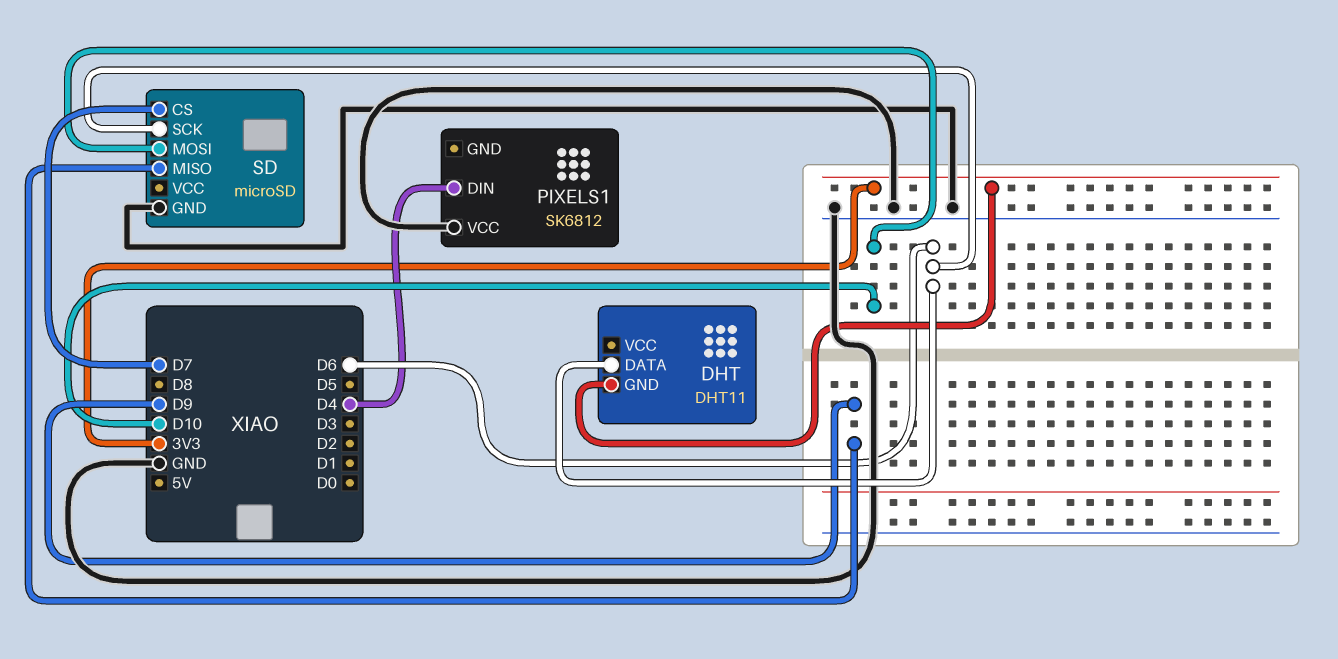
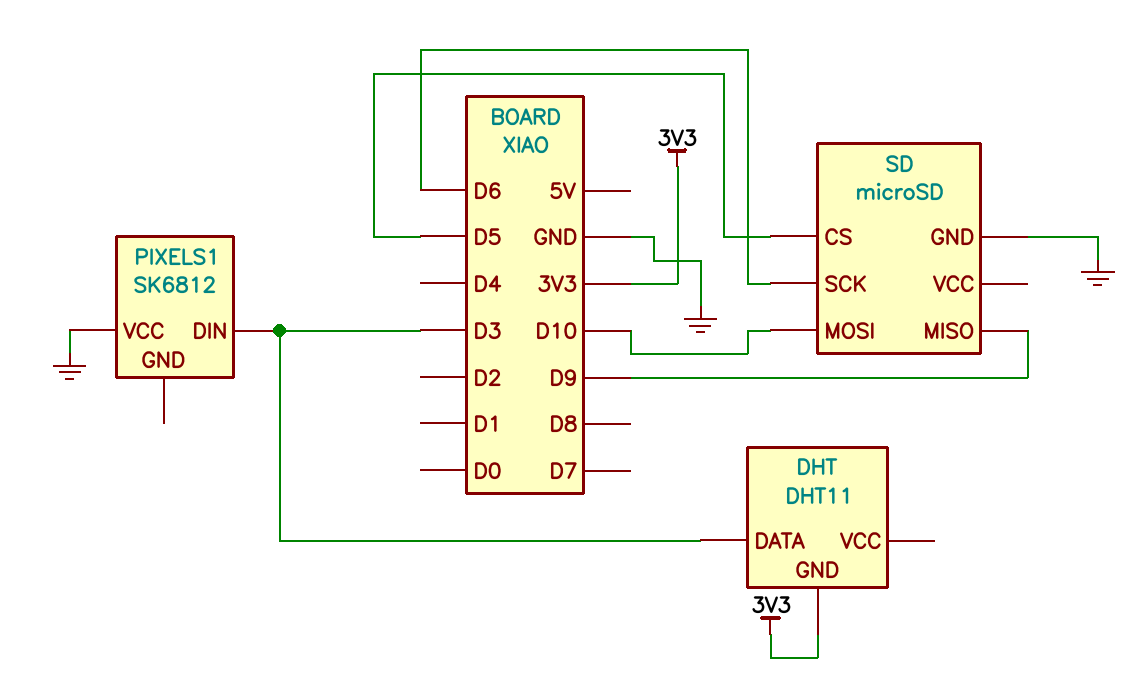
DHT pin DATA: D6 -> D3
PIXELS1 pin DIN: D4 -> D3
SD pin CS: D7 -> D5

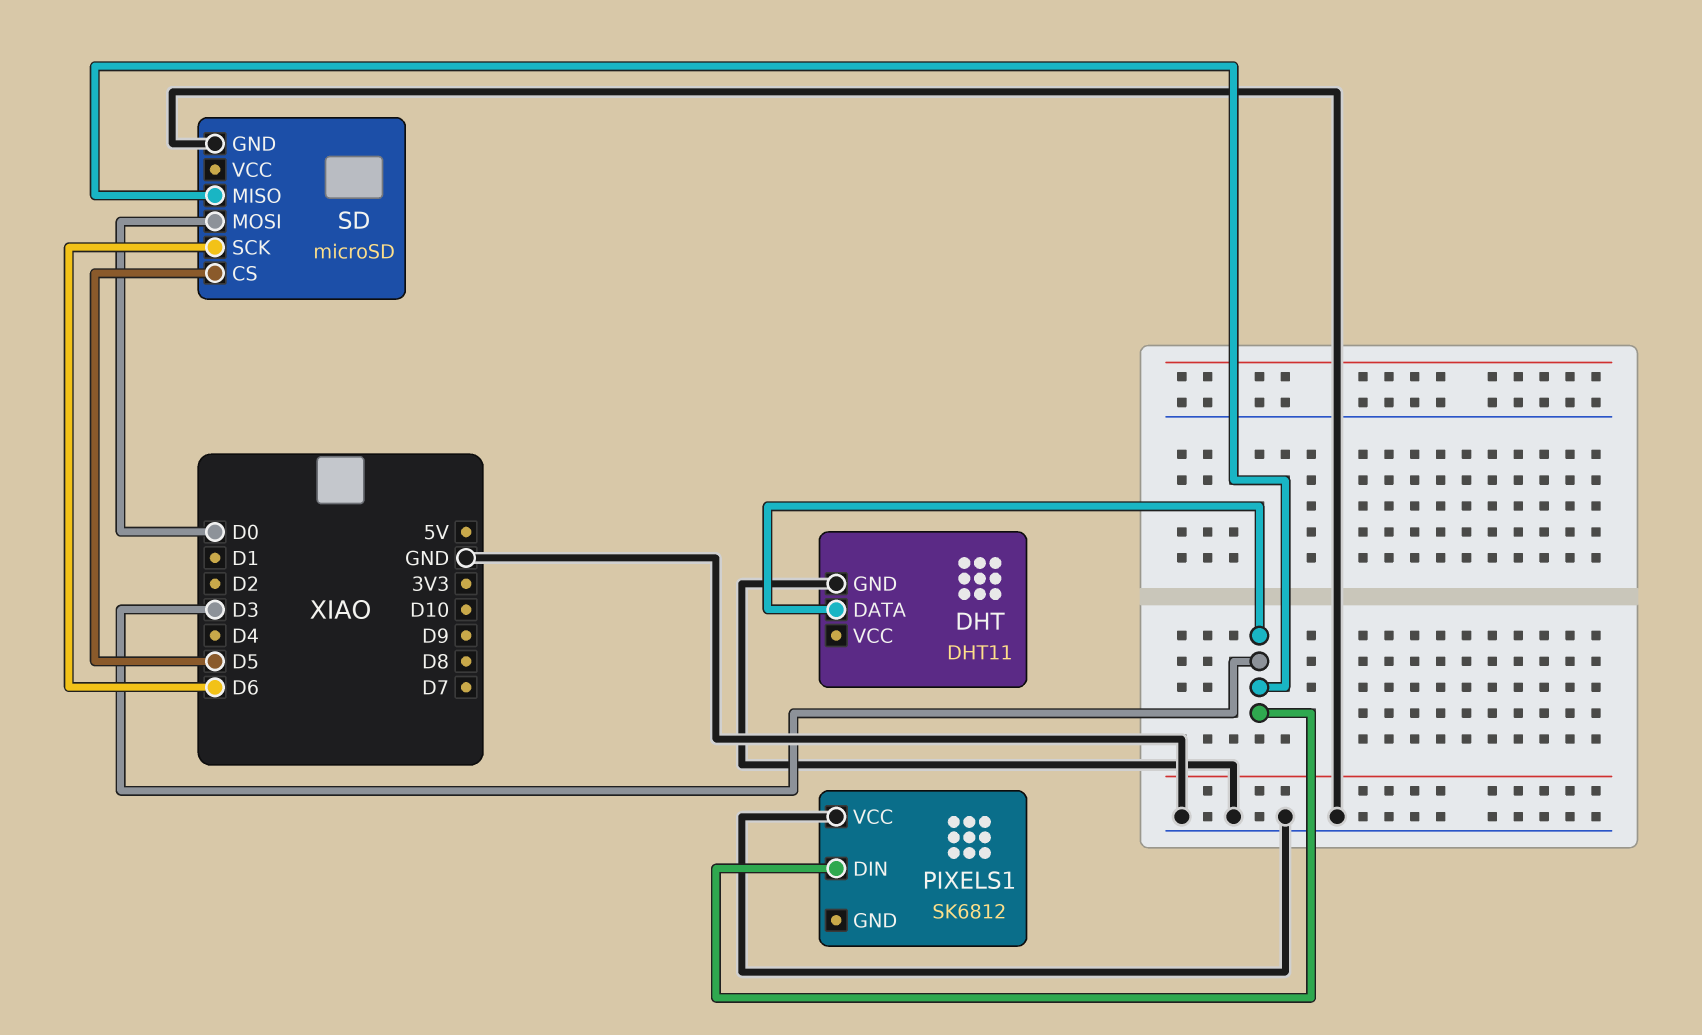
DHT pin GND: 3V3 -> GND
SD pin MISO: D9 -> D3
SD pin MOSI: D10 -> D0

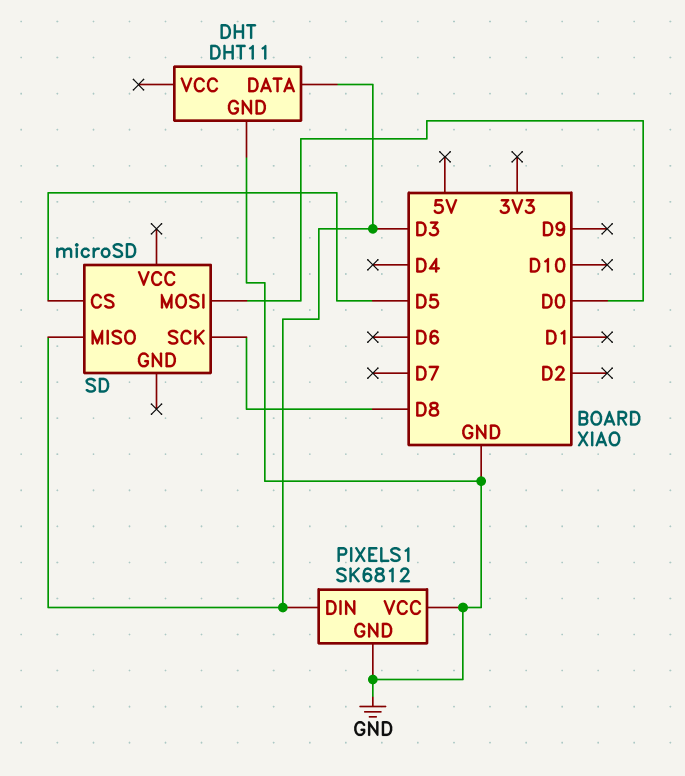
PIXELS1 pin GND: none -> GND
SD pin GND: GND -> none
SD pin SCK: D6 -> D8

